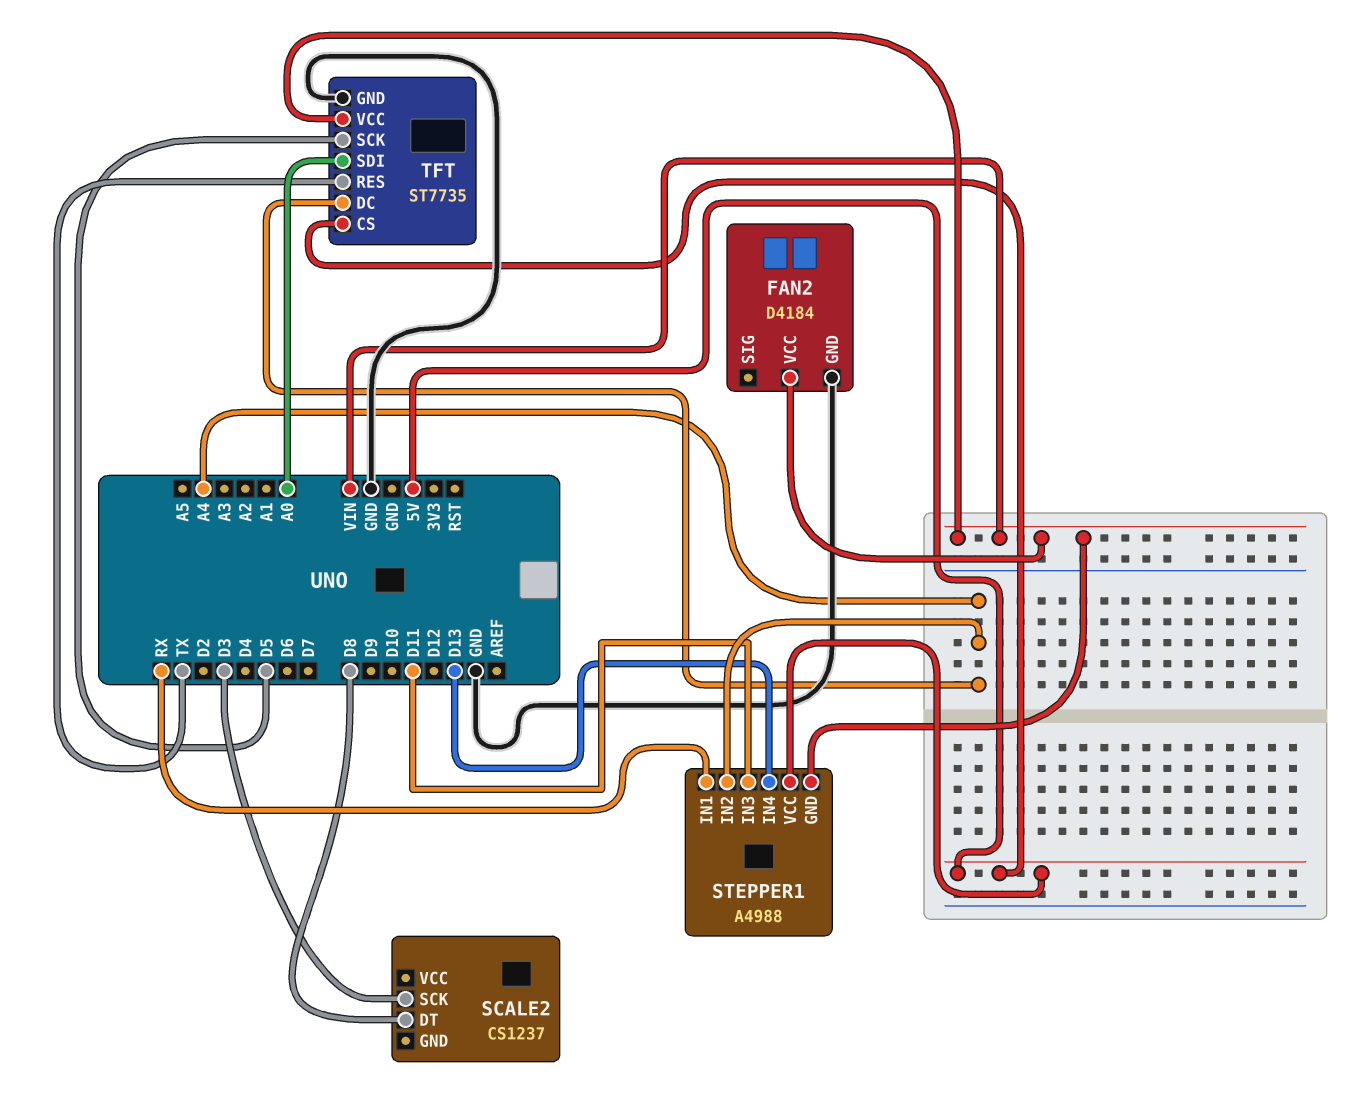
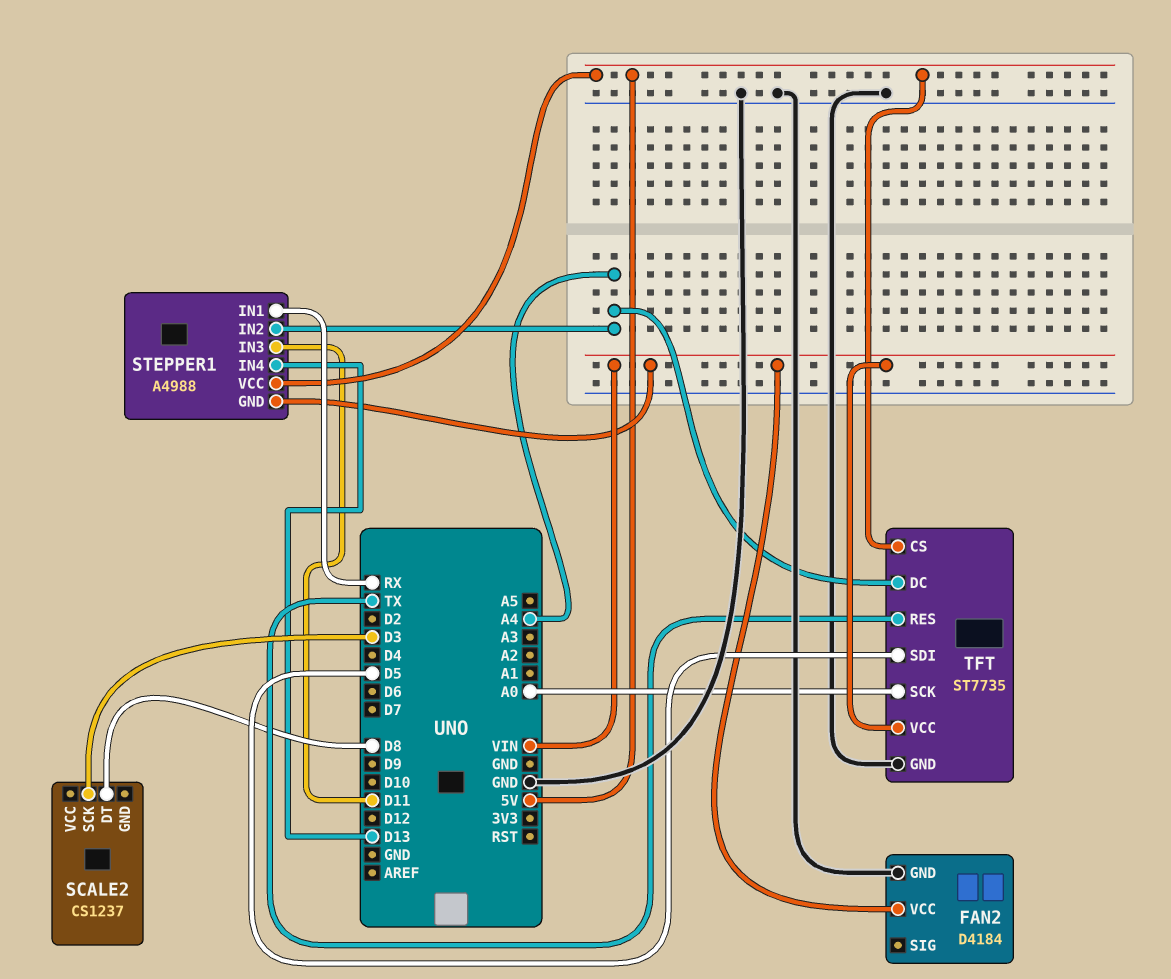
TFT pin SCK: D5 -> A0
TFT pin SDI: A0 -> D5

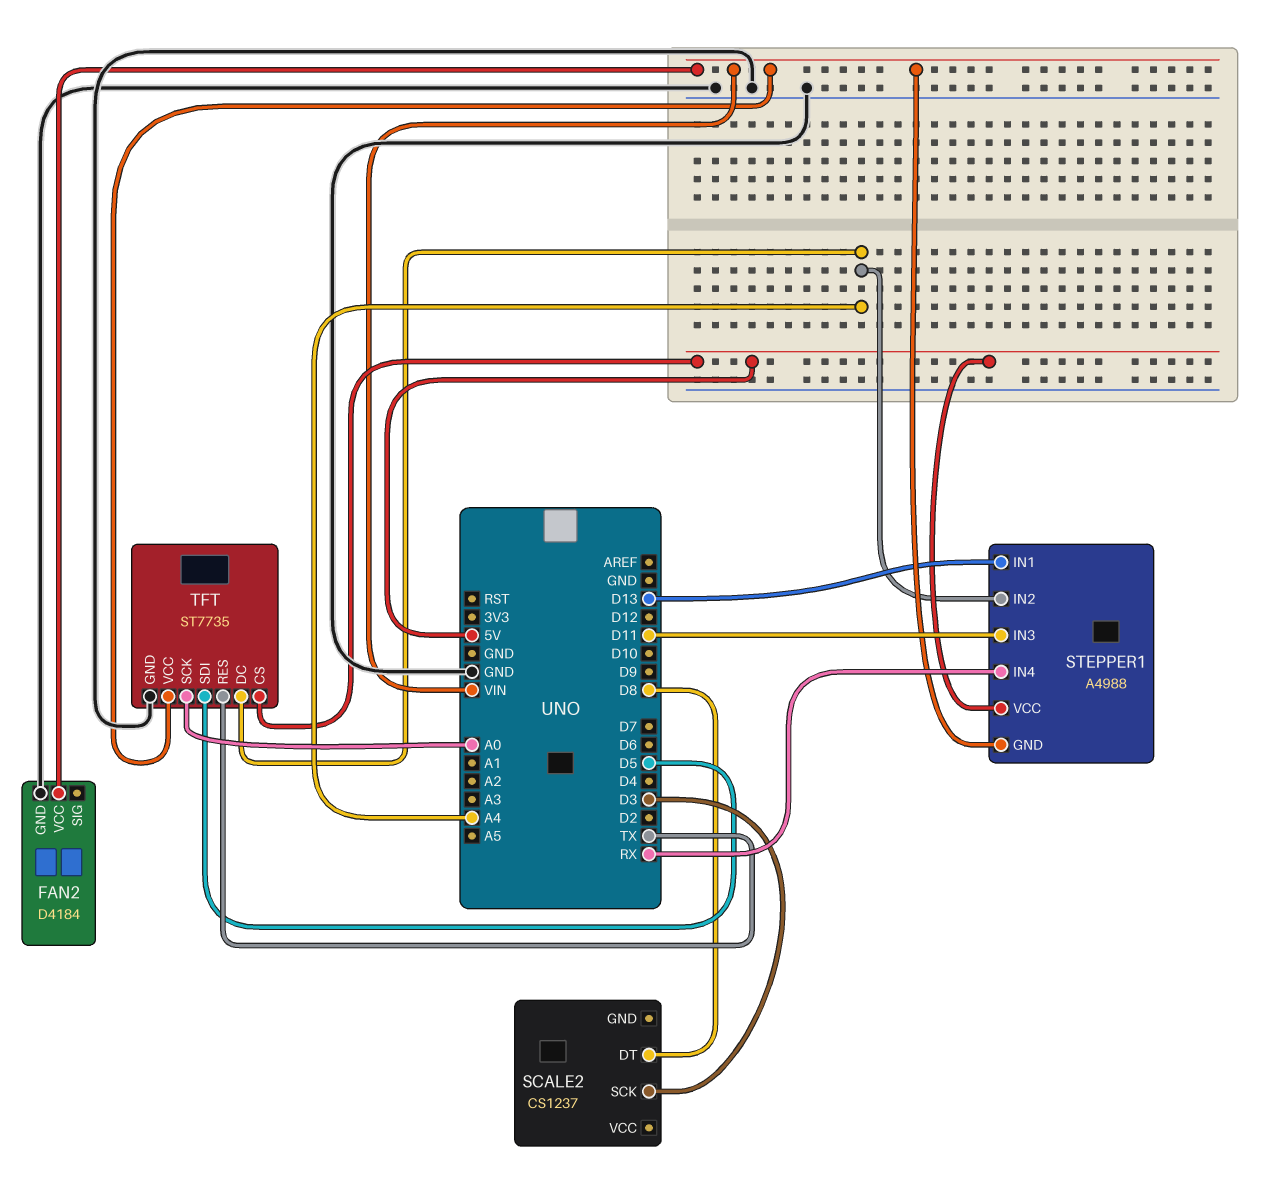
STEPPER1 pin IN1: RX -> D13
STEPPER1 pin IN4: D13 -> RX

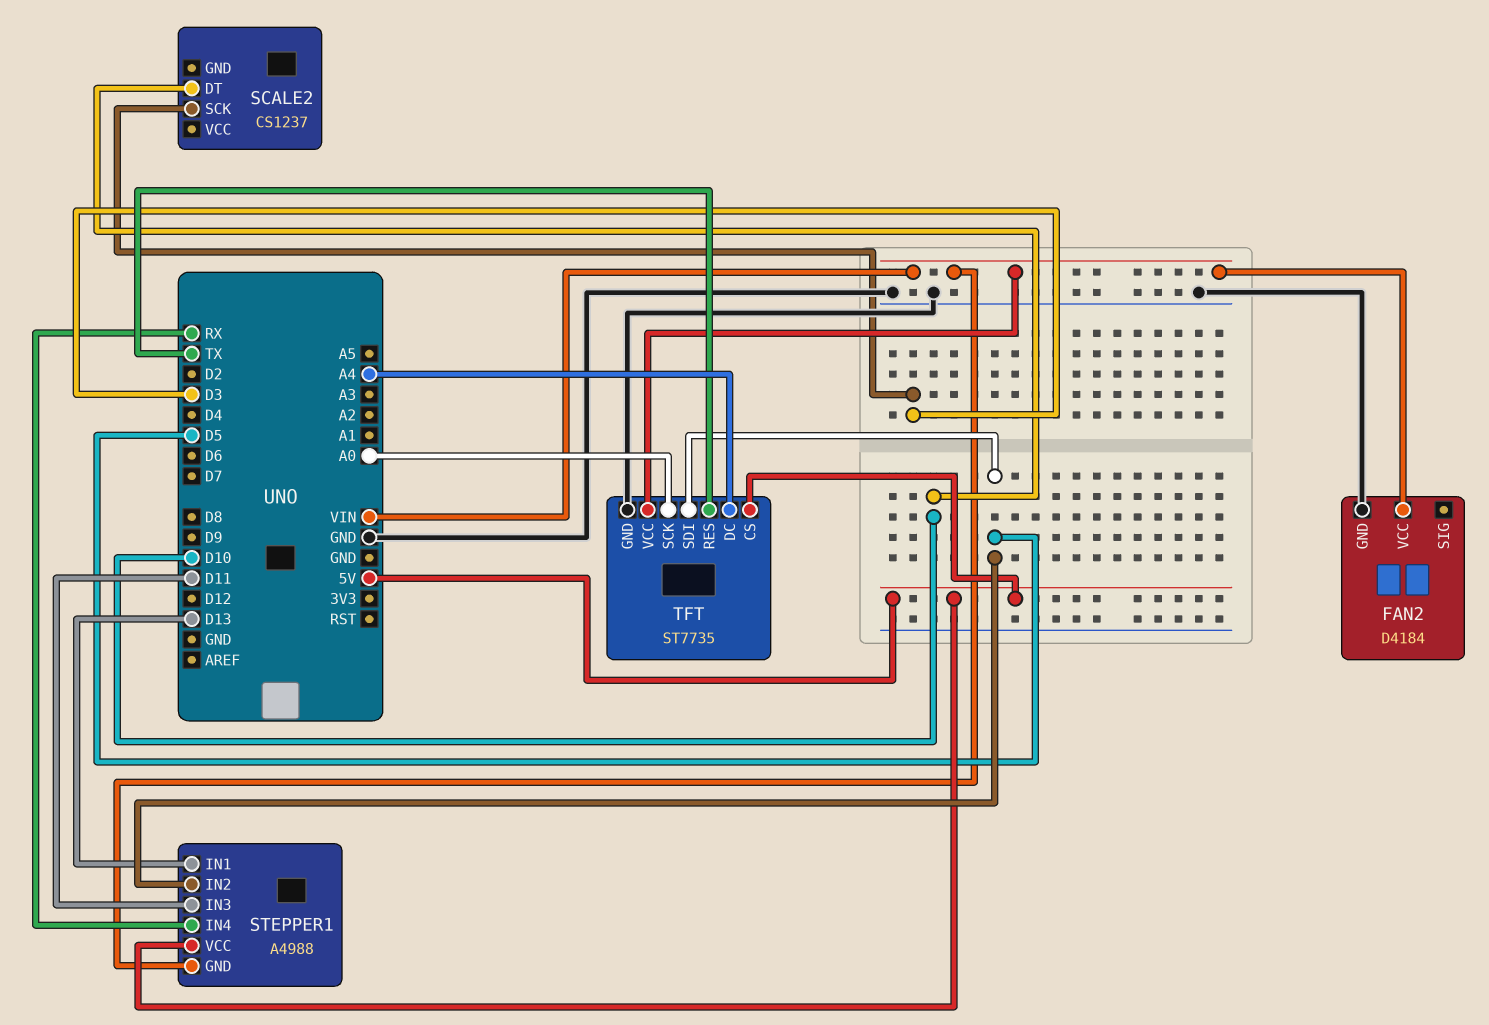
SCALE2 pin DT: D8 -> D10
STEPPER1 pin IN2: A4 -> D5

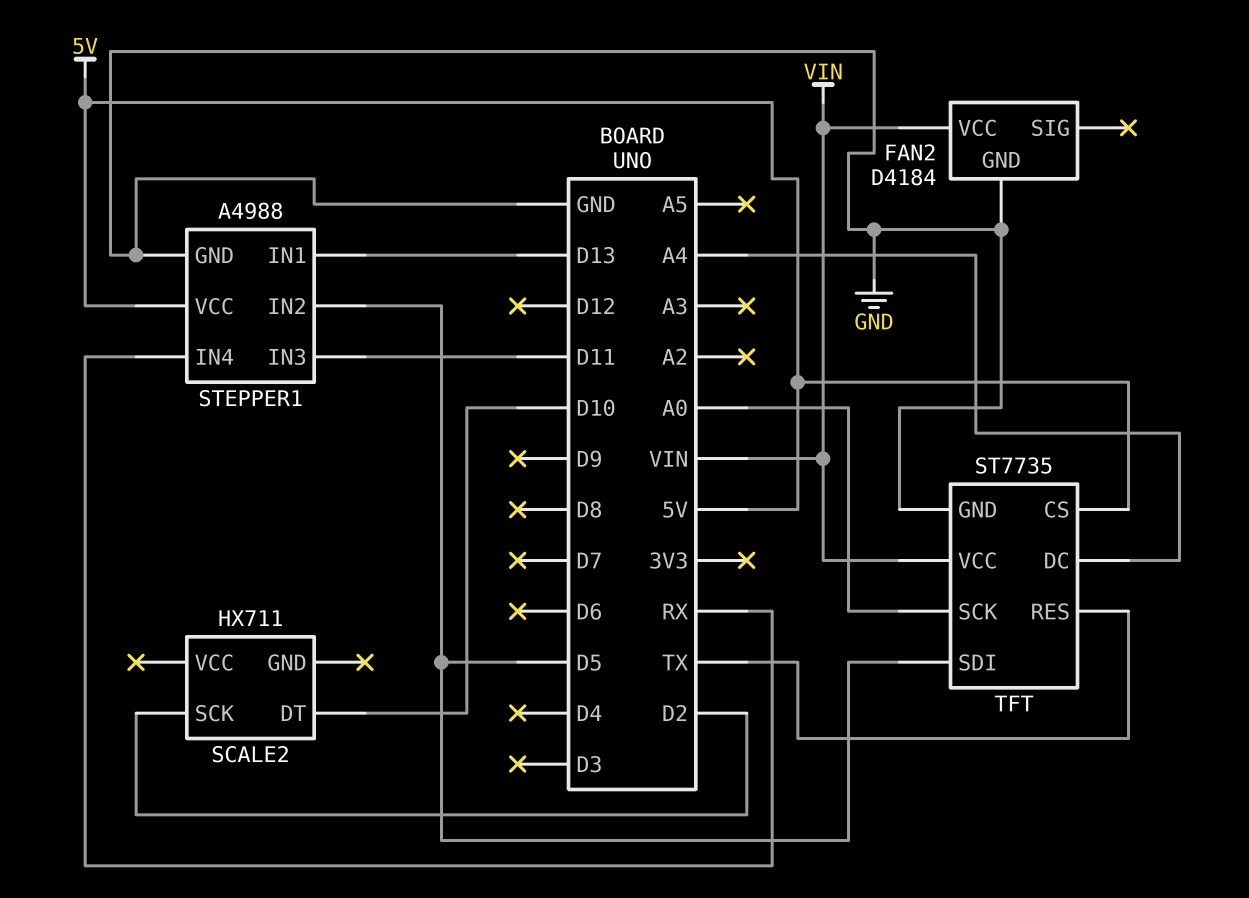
SCALE2: CS1237 -> HX711
SCALE2 pin SCK: D3 -> D2
STEPPER1 pin GND: VIN -> GND

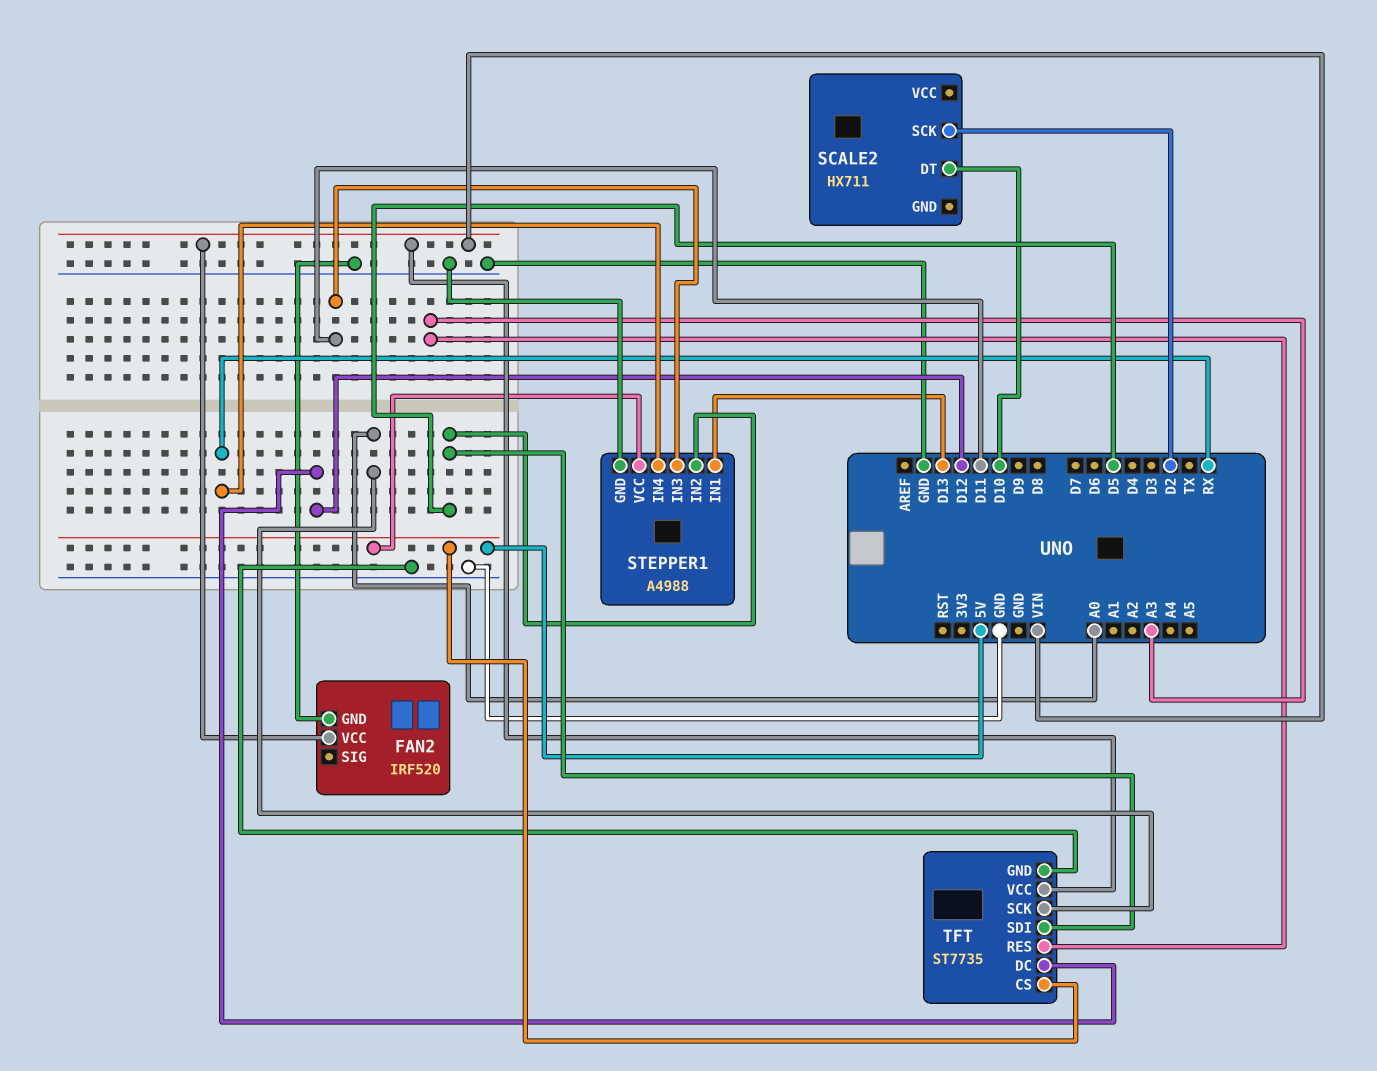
FAN2: D4184 -> IRF520
TFT pin DC: A4 -> D12
TFT pin RES: TX -> A3

